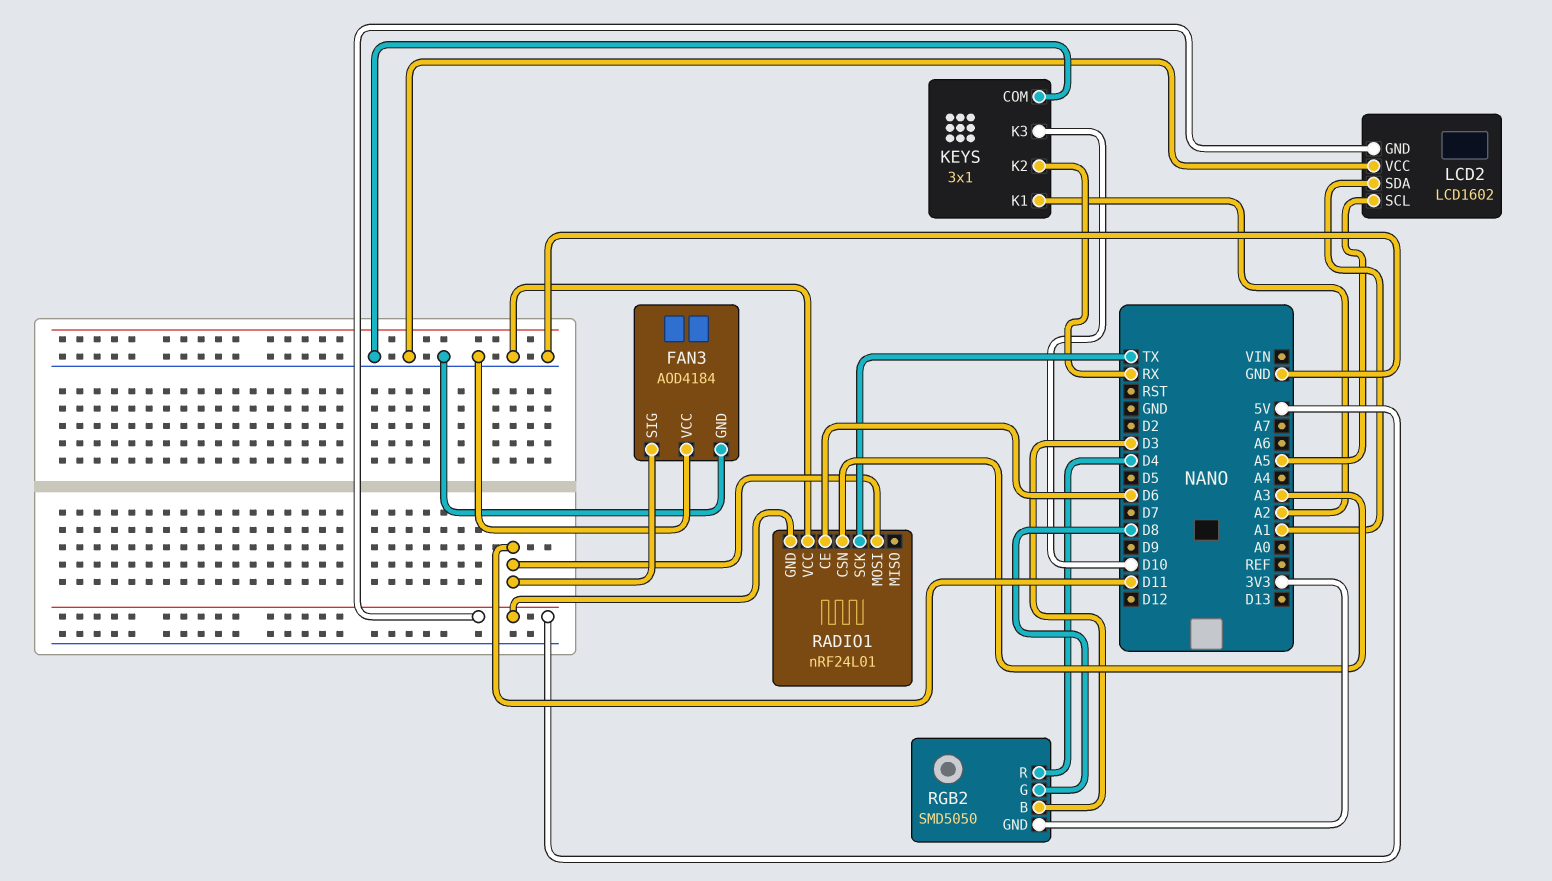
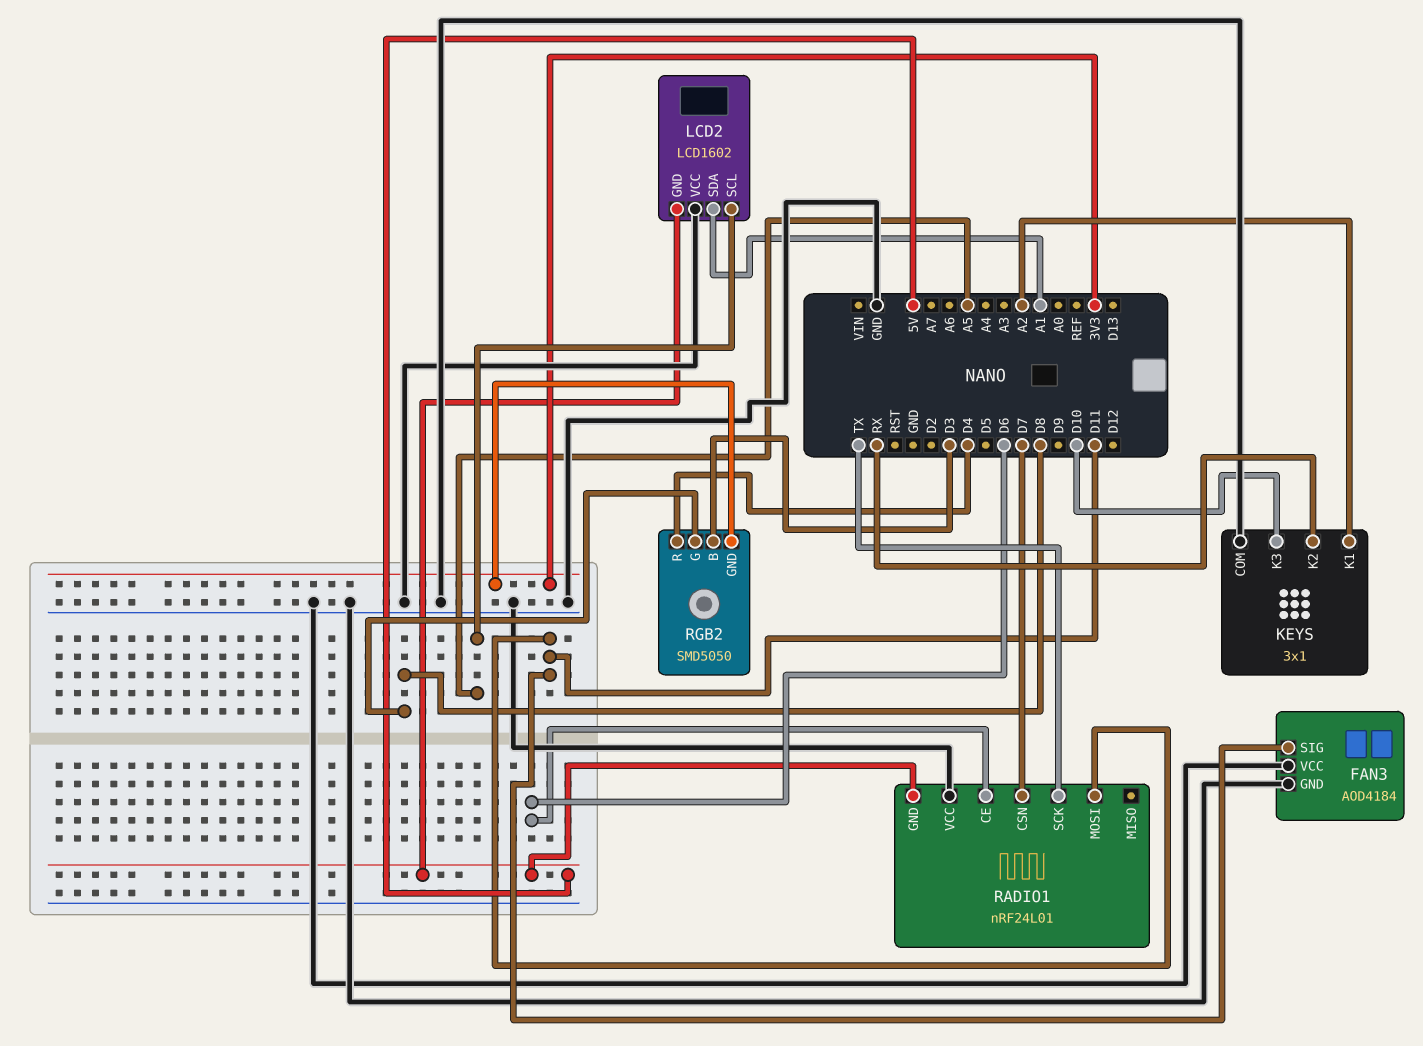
RADIO1 pin CSN: A3 -> D7

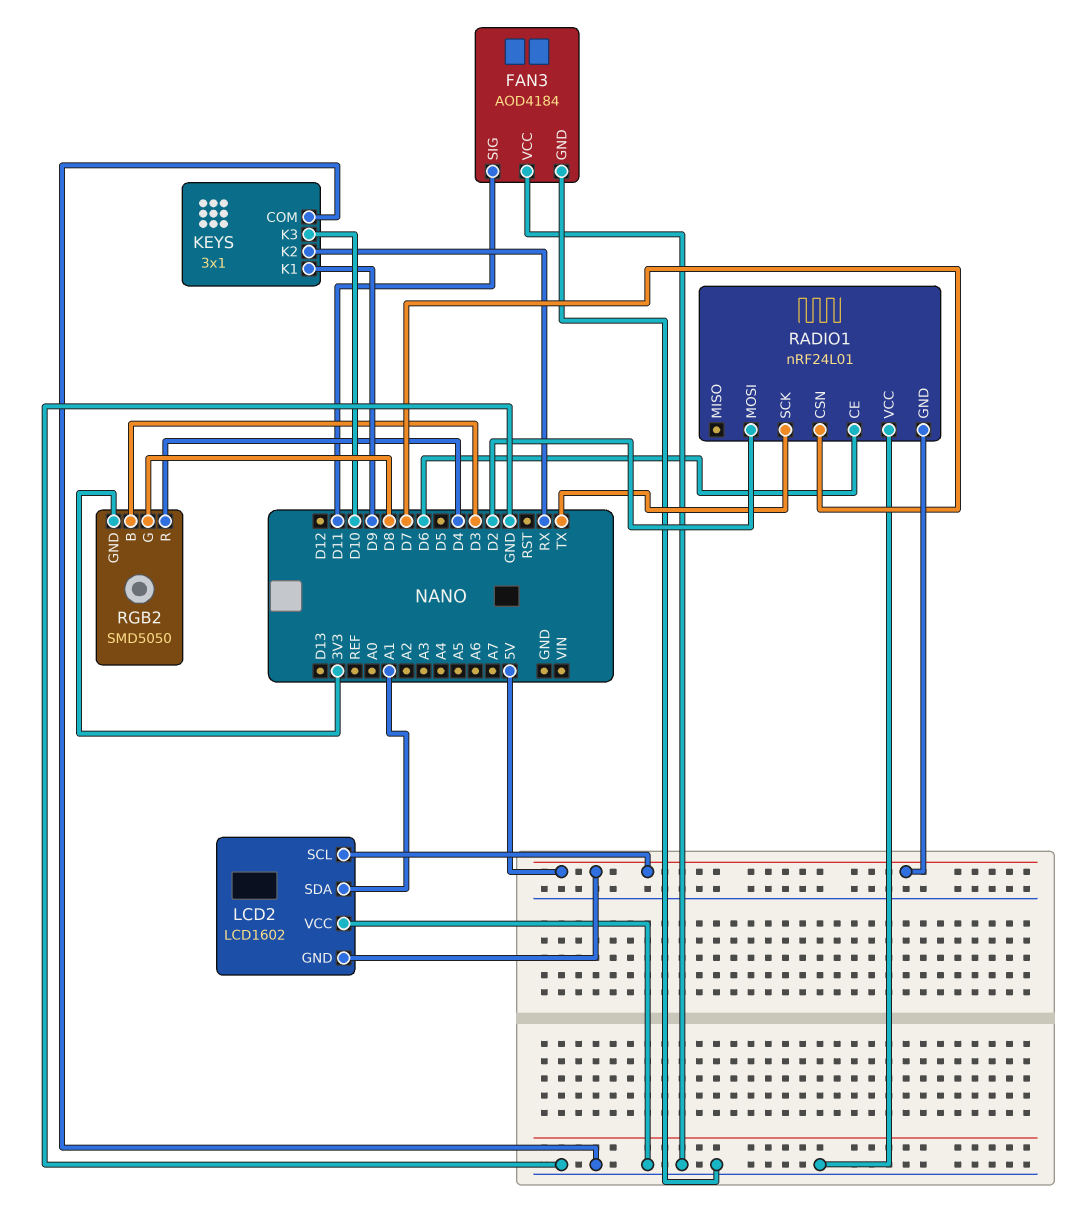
KEYS pin K1: A2 -> D9
LCD2 pin SCL: A5 -> 5V
RADIO1 pin MOSI: D11 -> D2

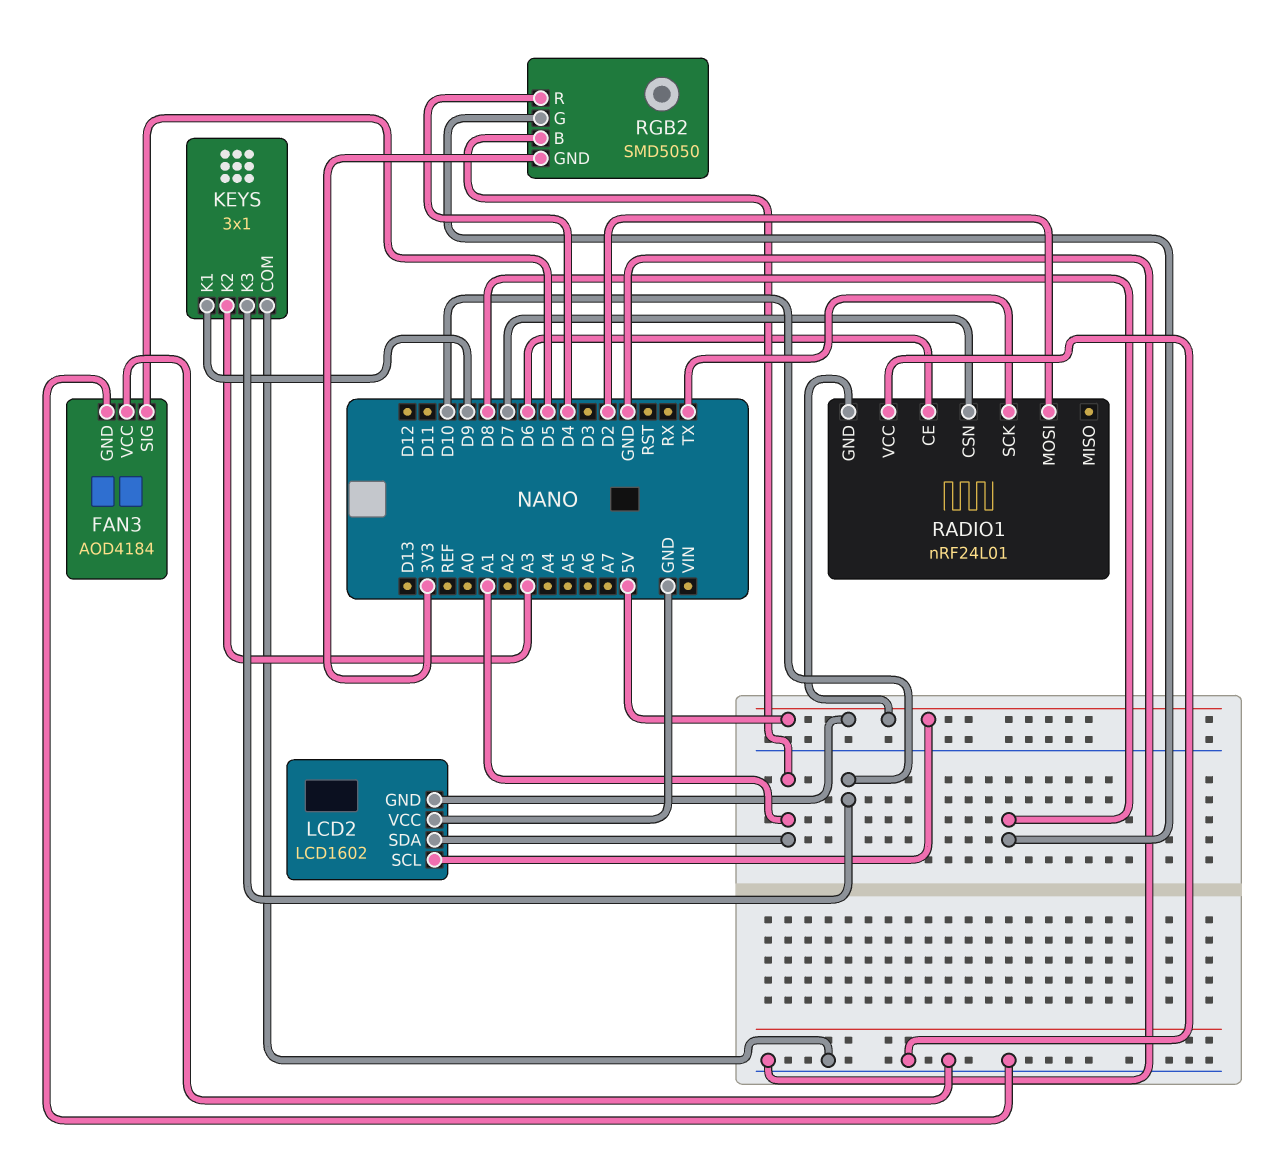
FAN3 pin SIG: D11 -> D5
KEYS pin K2: RX -> A3
RGB2 pin B: D3 -> A1

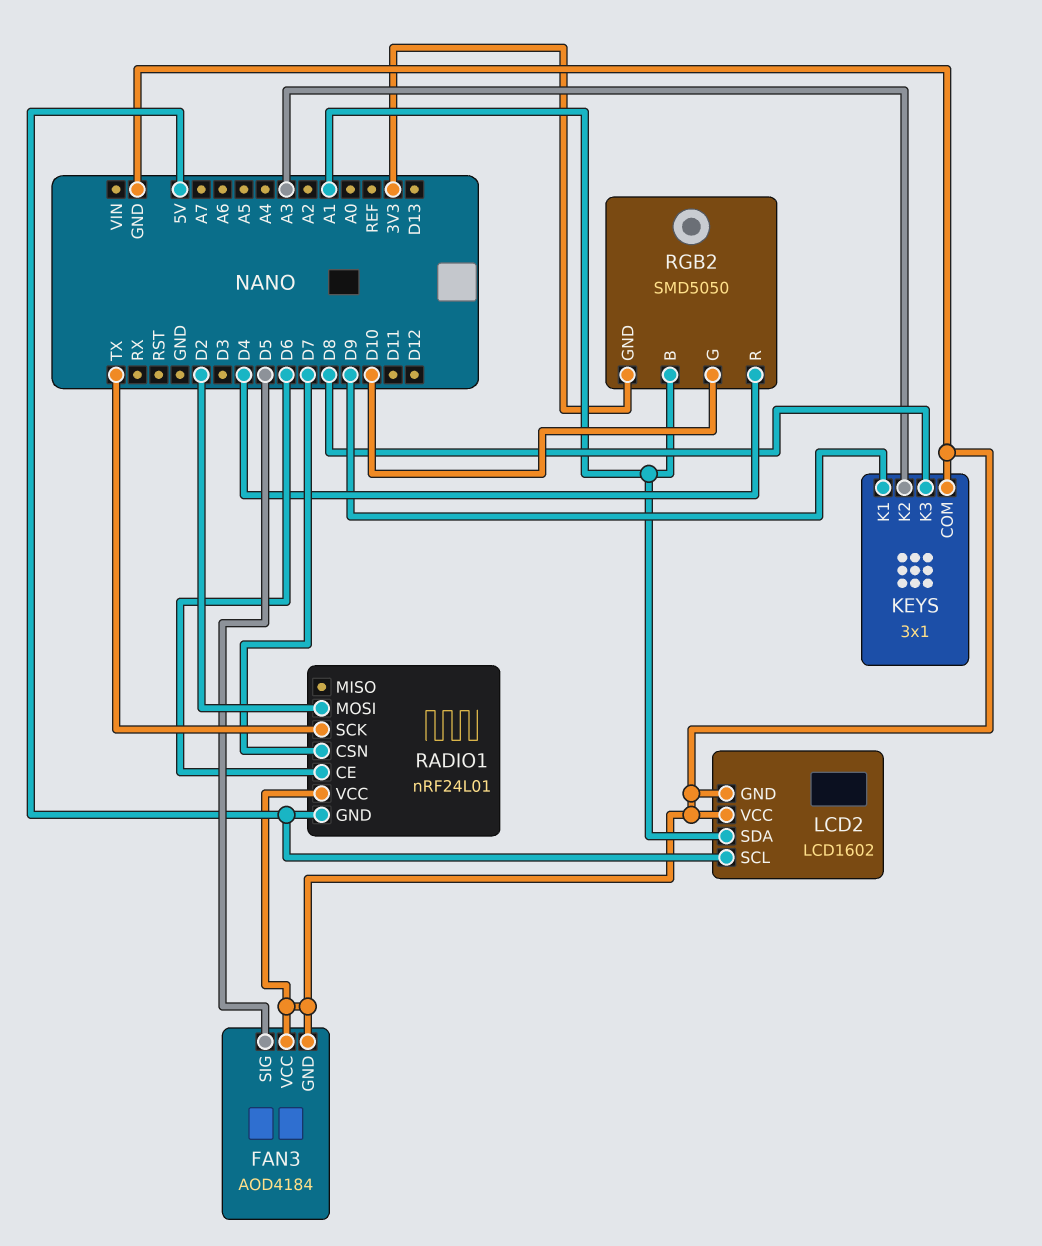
KEYS pin K3: D10 -> D8
LCD2 pin GND: 5V -> GND
RGB2 pin G: D8 -> D10

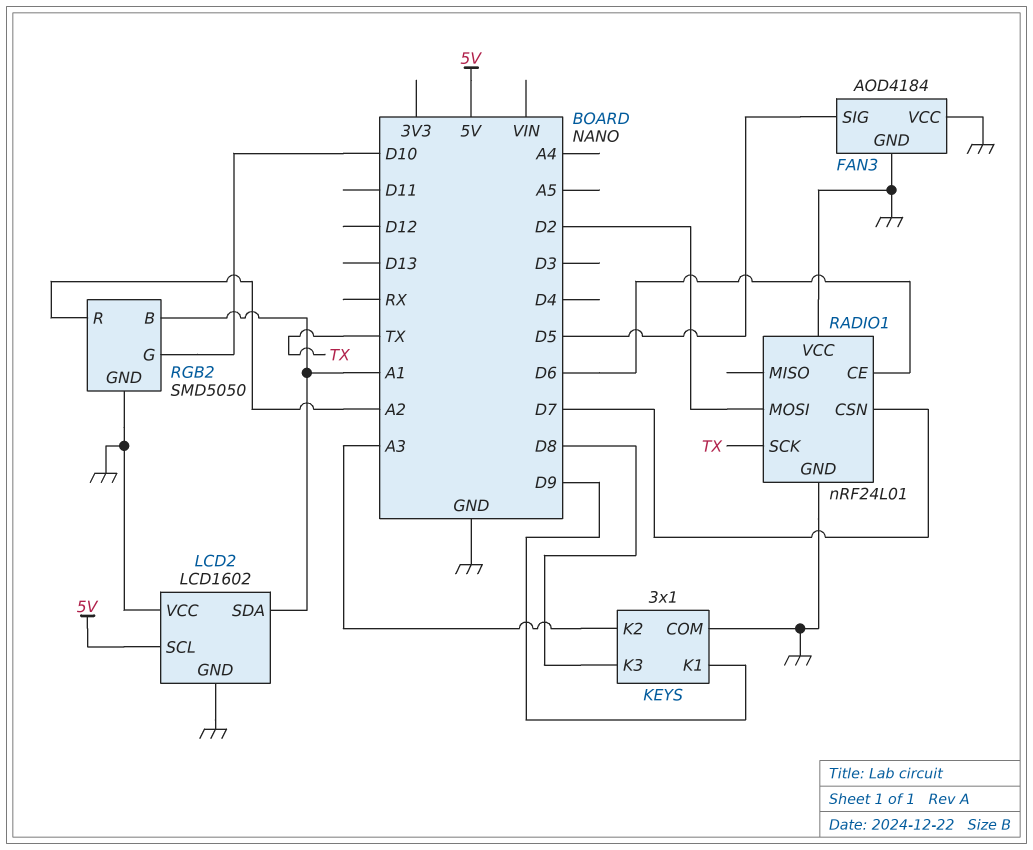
RADIO1 pin GND: 5V -> GND
RGB2 pin GND: 3V3 -> GND
RGB2 pin R: D4 -> A2

